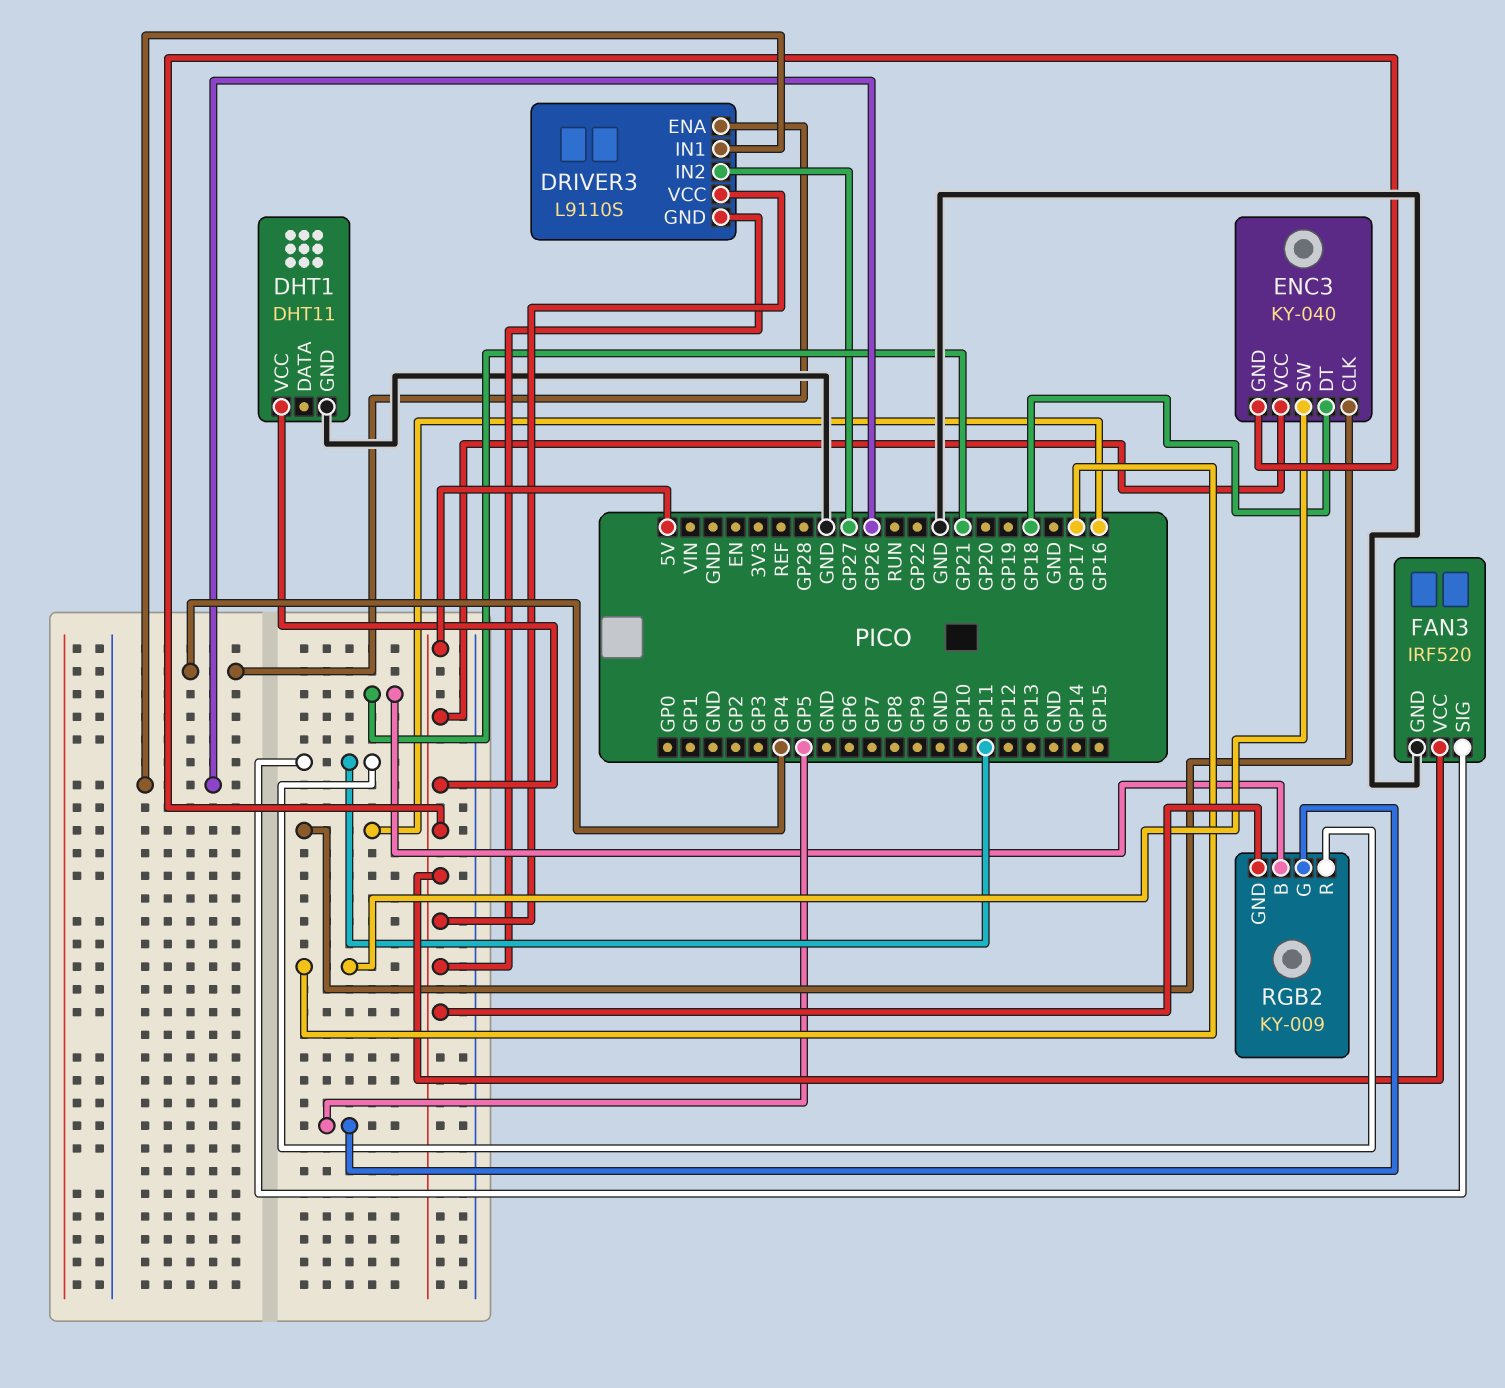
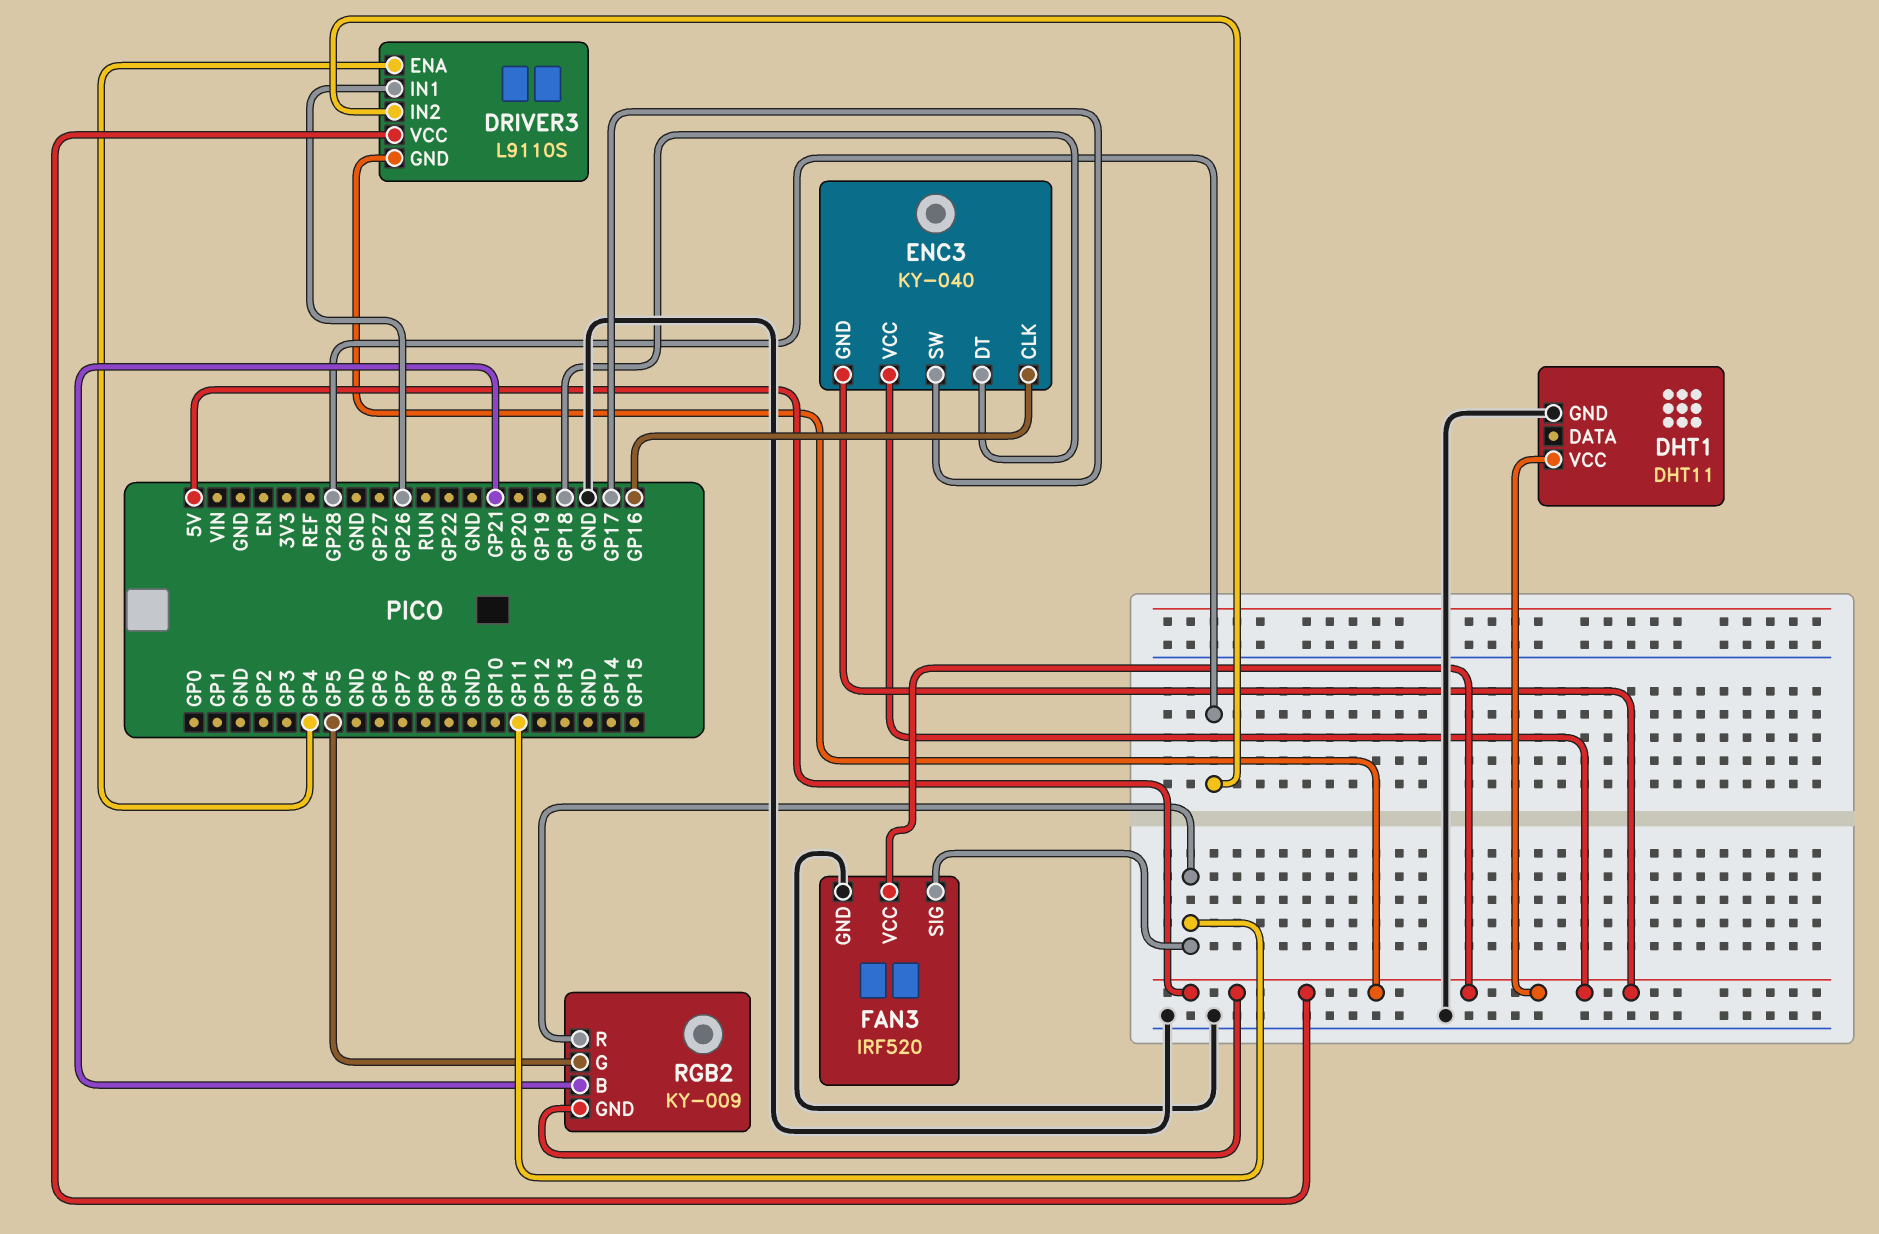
DRIVER3 pin IN2: GP27 -> GP28

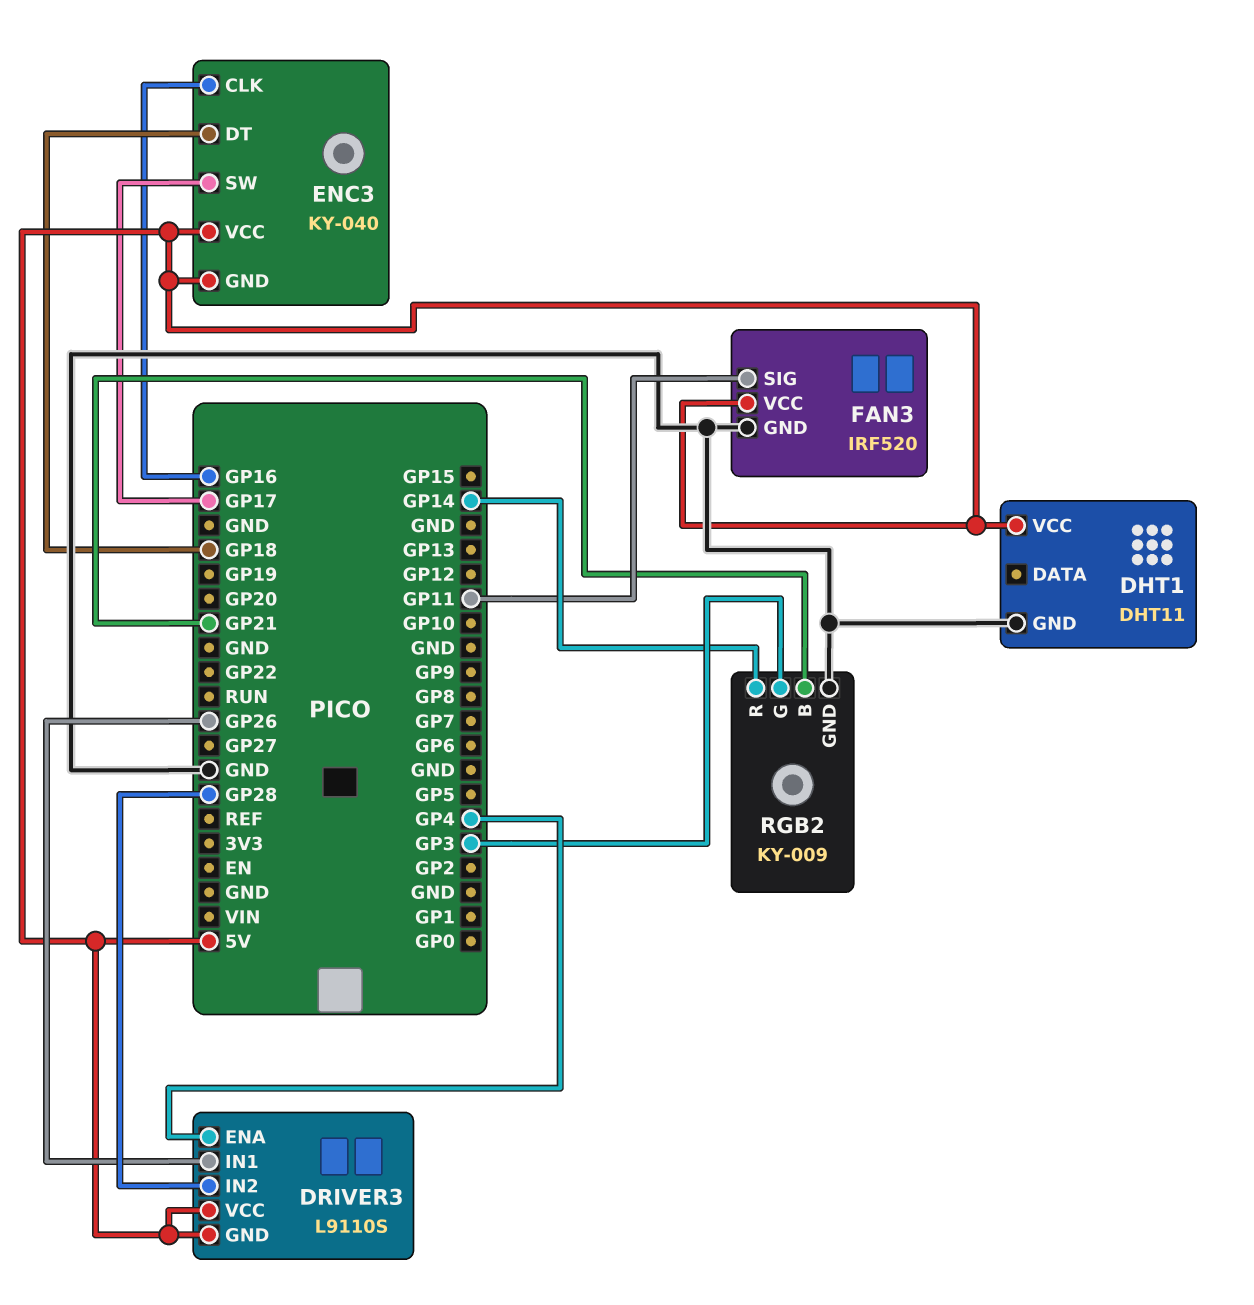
RGB2 pin G: GP5 -> GP3
RGB2 pin GND: 5V -> GND
RGB2 pin R: GP11 -> GP14

